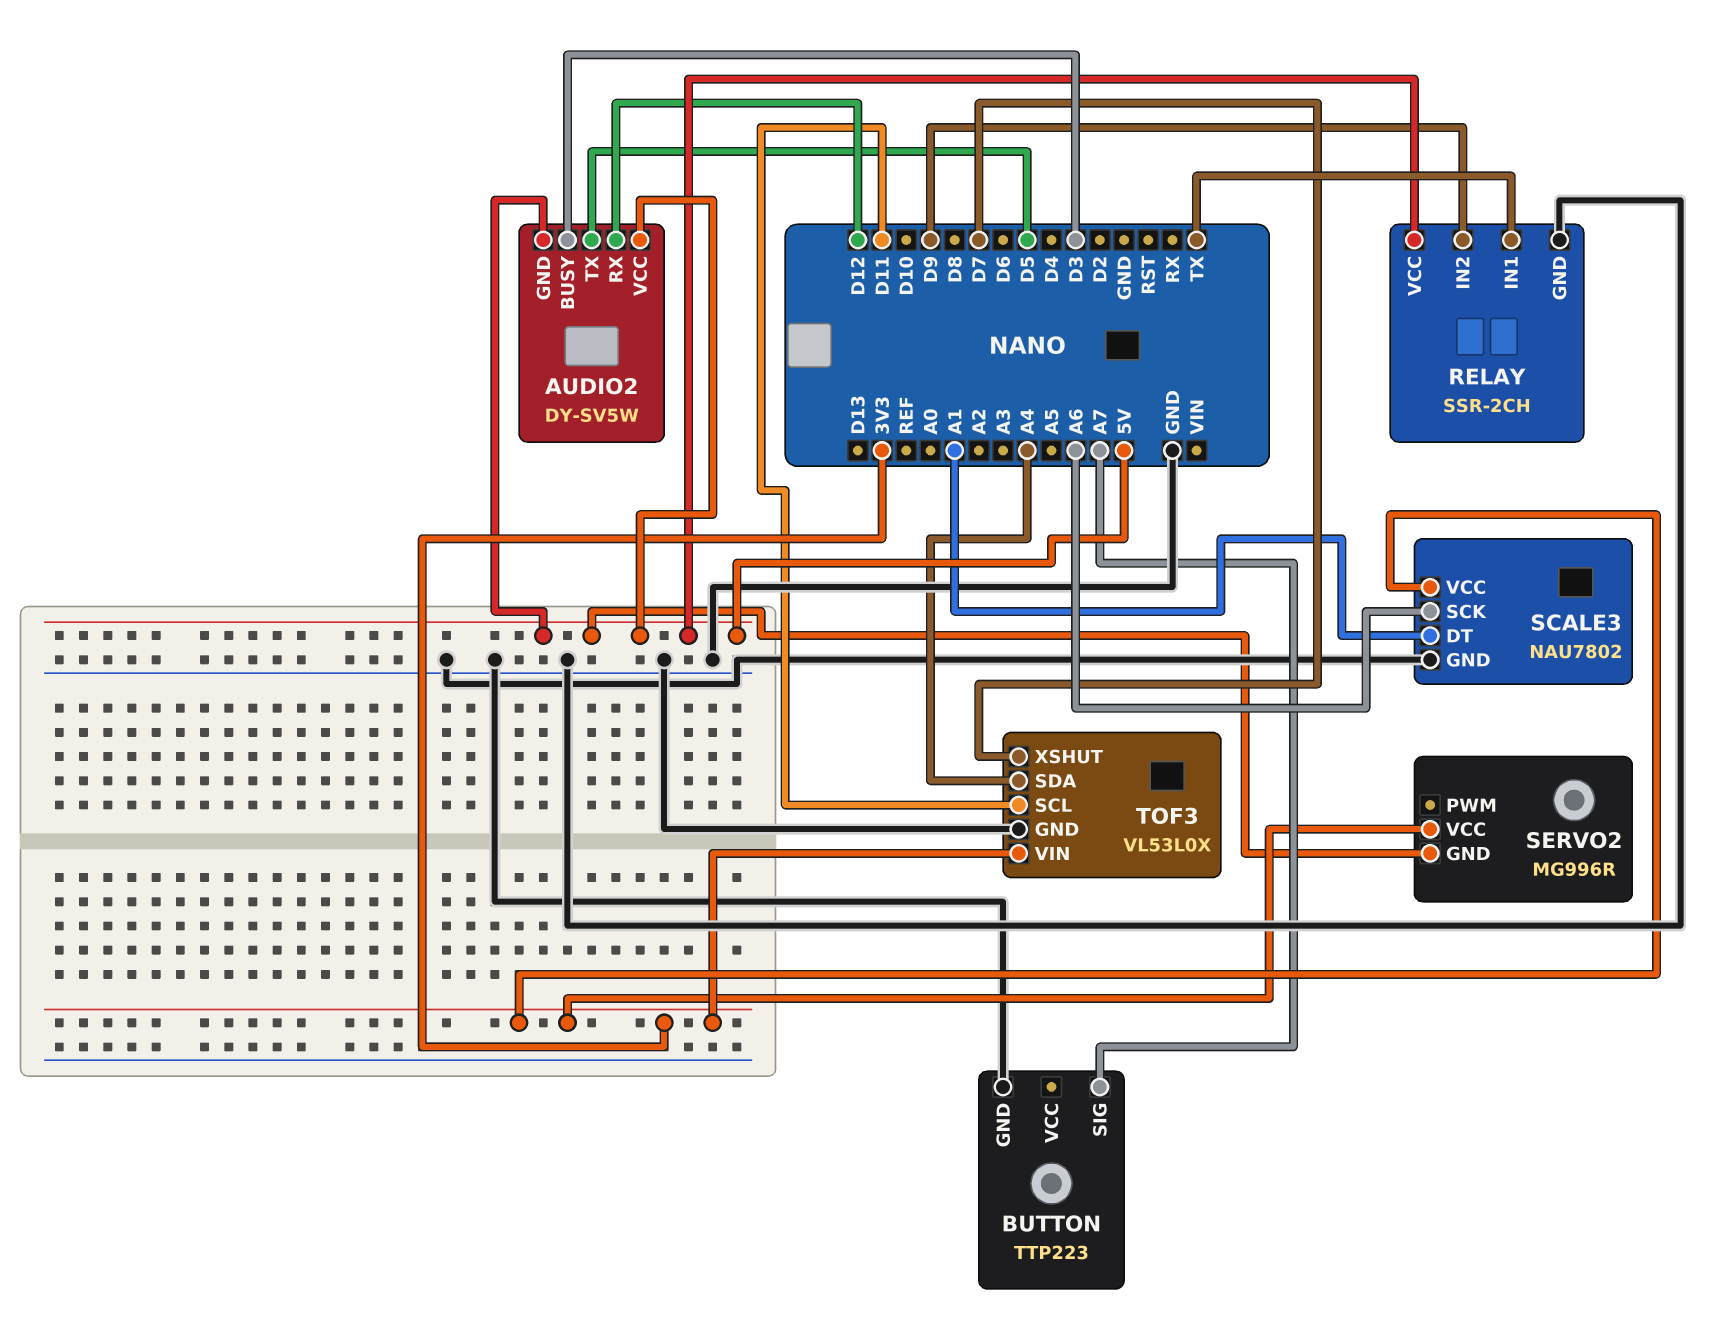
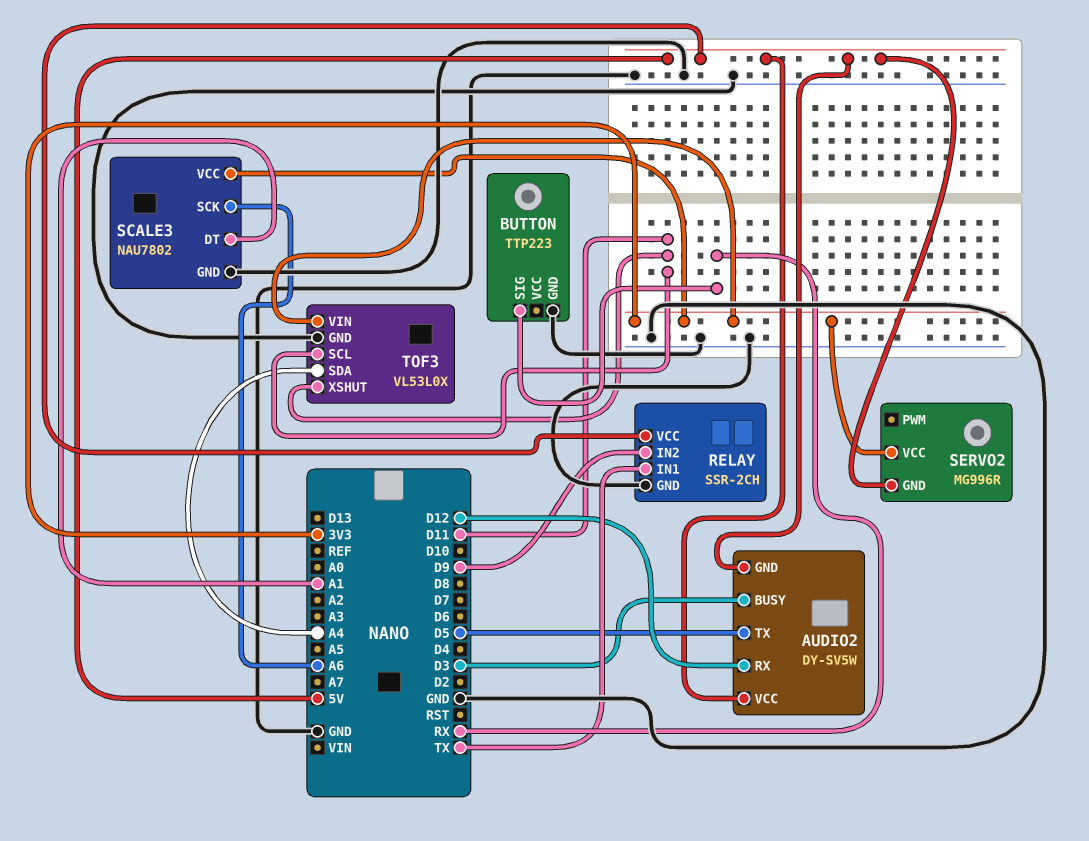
BUTTON pin SIG: A7 -> RX
TOF3 pin XSHUT: D7 -> D11

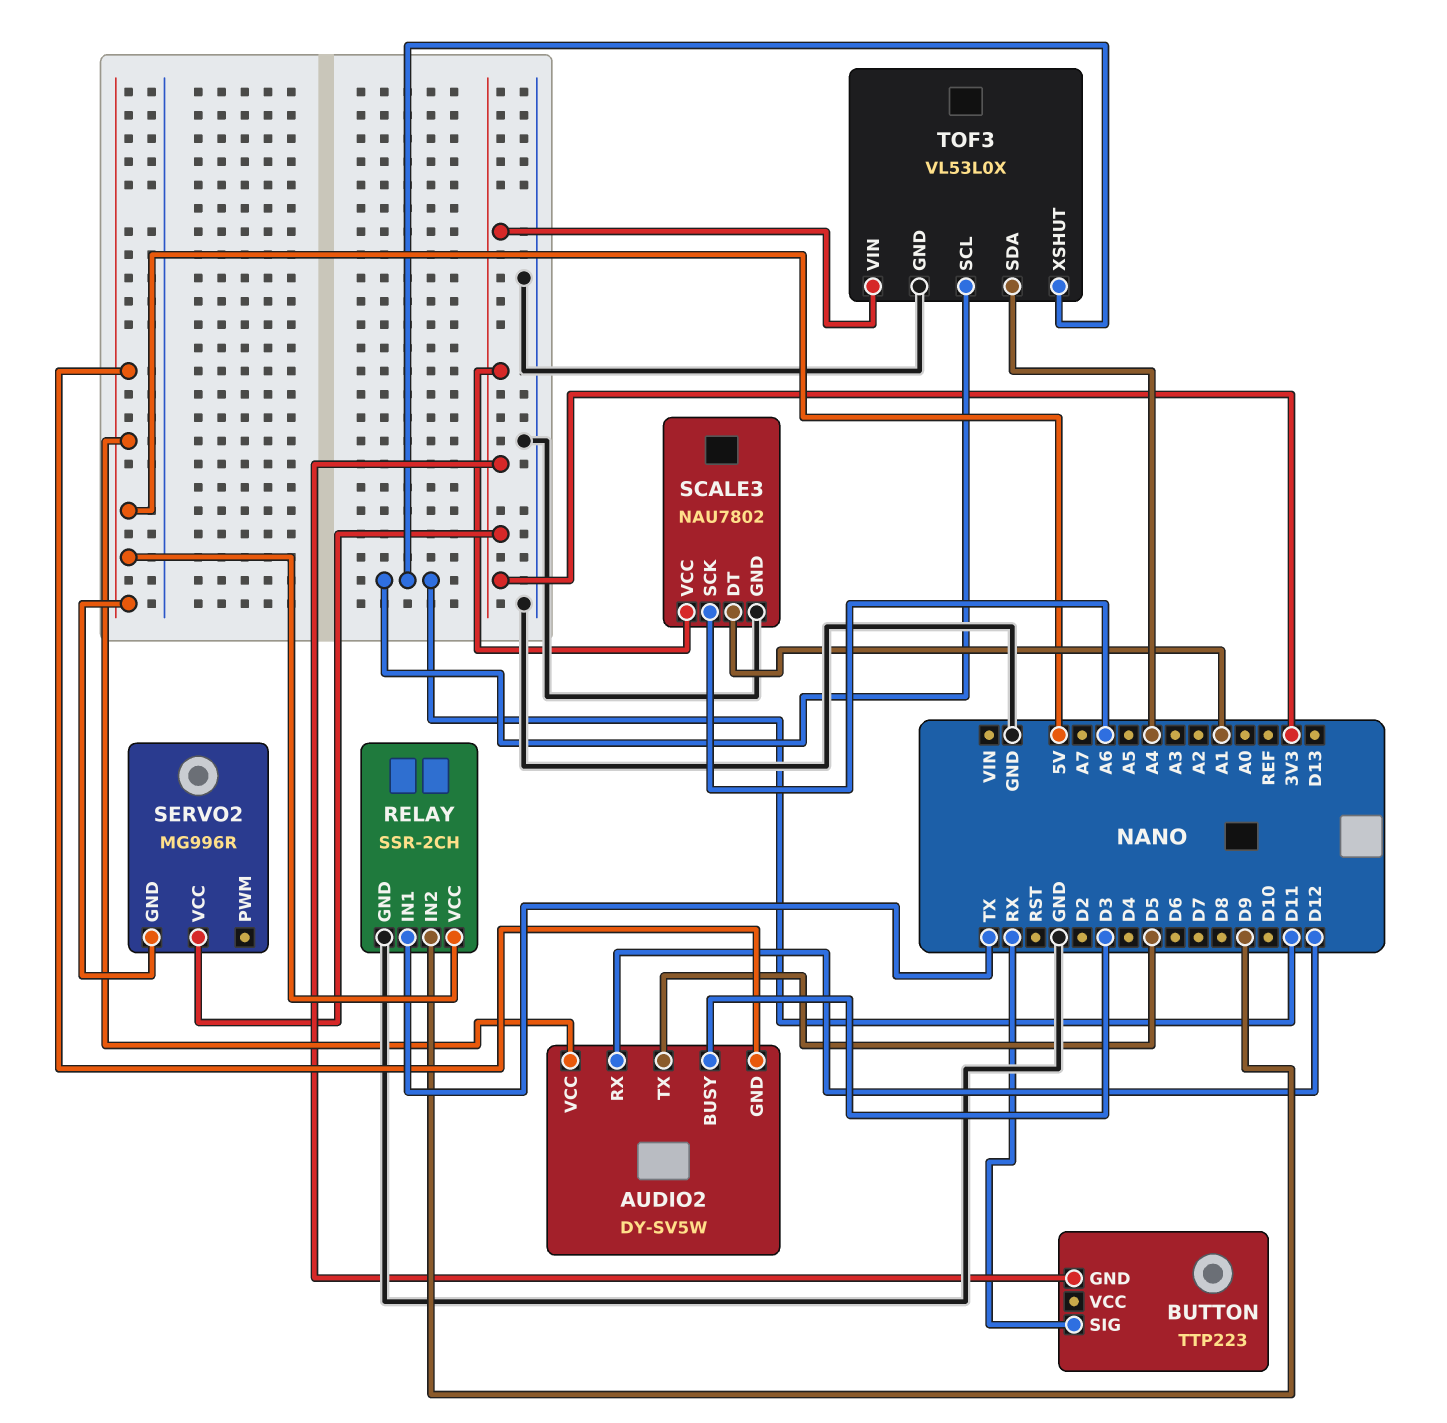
BUTTON pin GND: GND -> 3V3

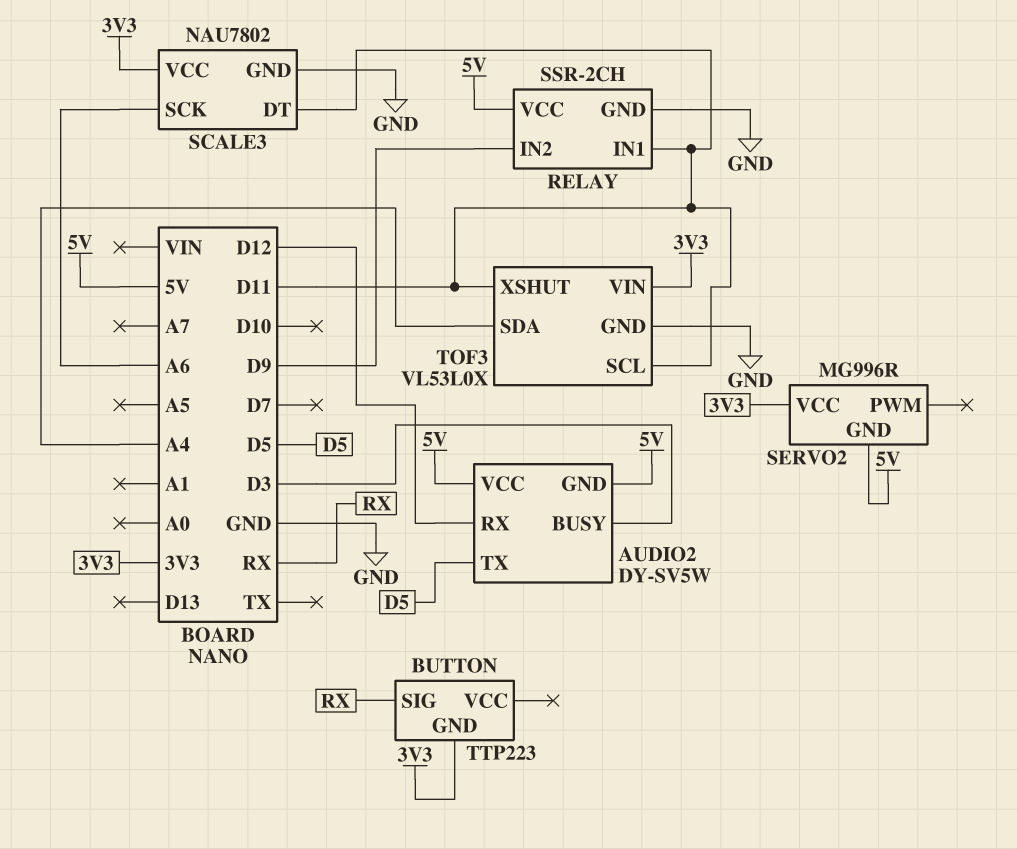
RELAY pin IN1: TX -> D11
SCALE3 pin DT: A1 -> D11

